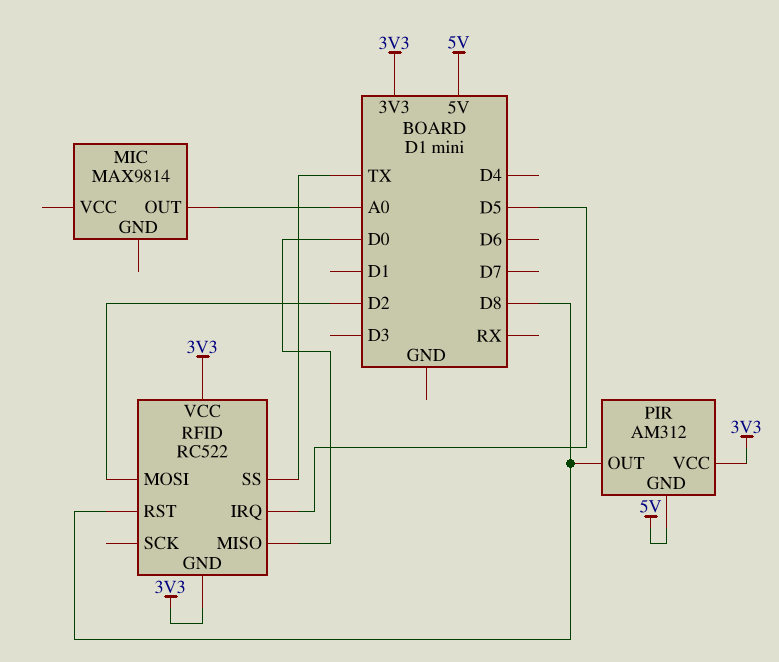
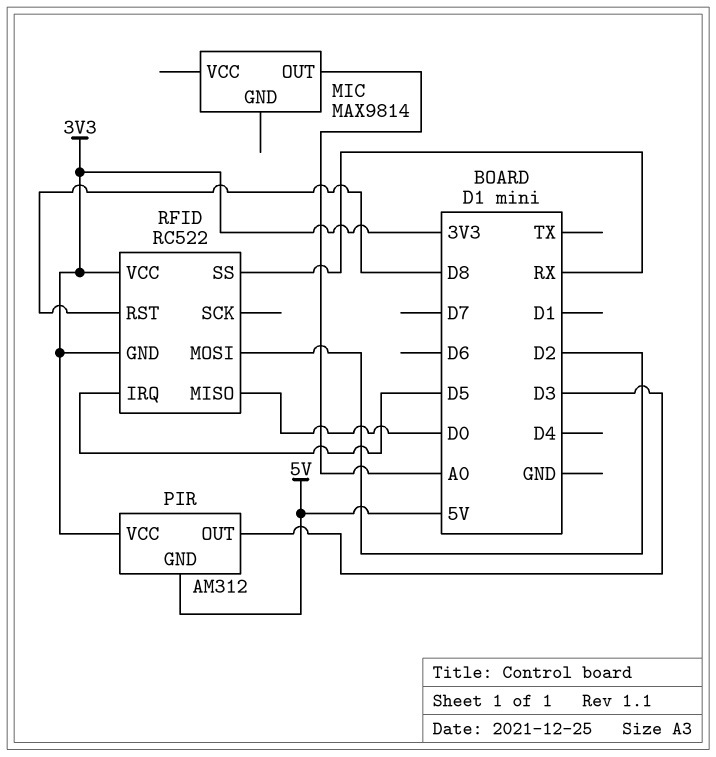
PIR pin OUT: D8 -> D3
RFID pin SS: TX -> RX

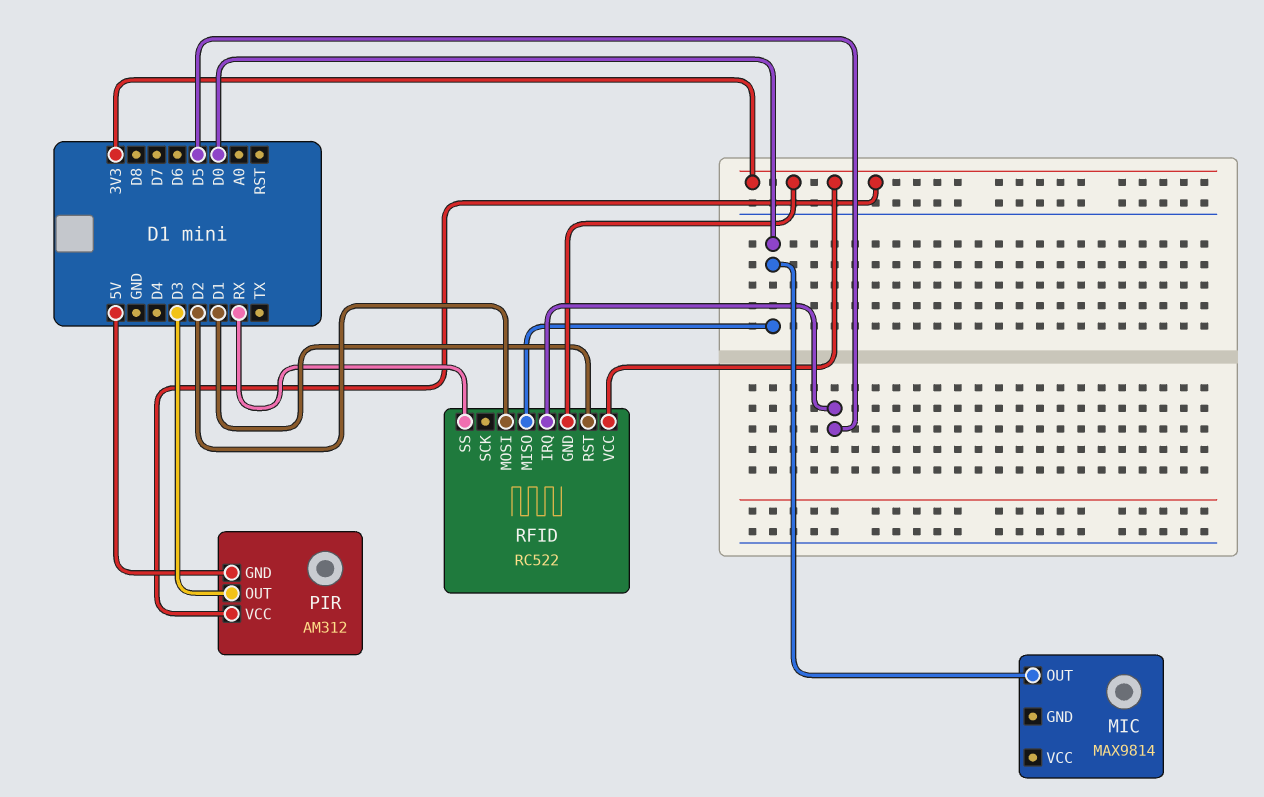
MIC pin OUT: A0 -> D0
RFID pin RST: D8 -> D1

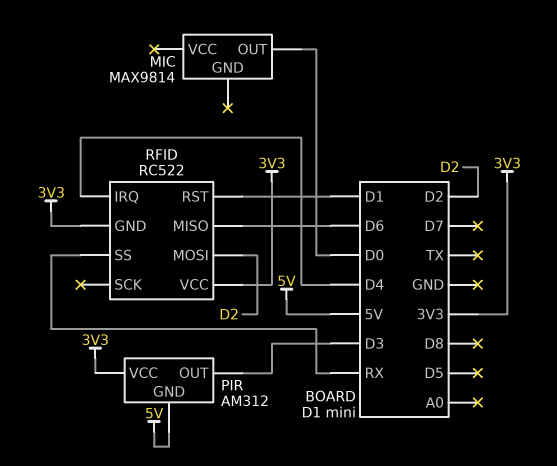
RFID pin IRQ: D5 -> D4
RFID pin MISO: D0 -> D6

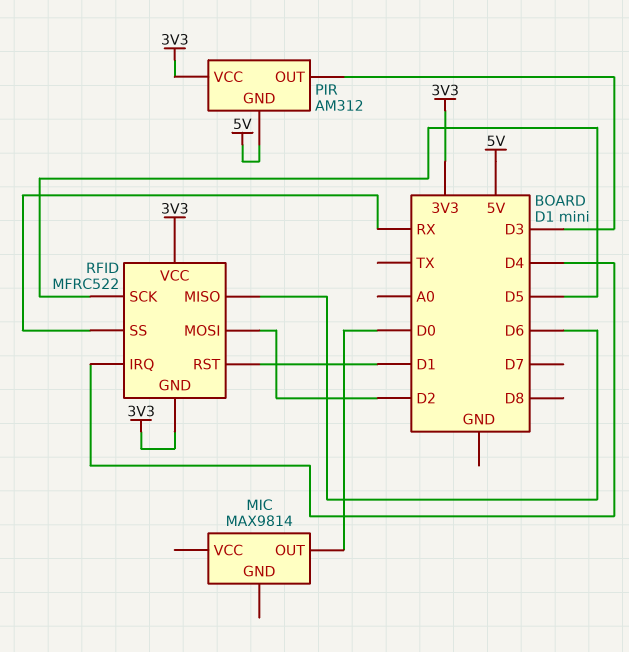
RFID: RC522 -> MFRC522
RFID pin SCK: none -> D5

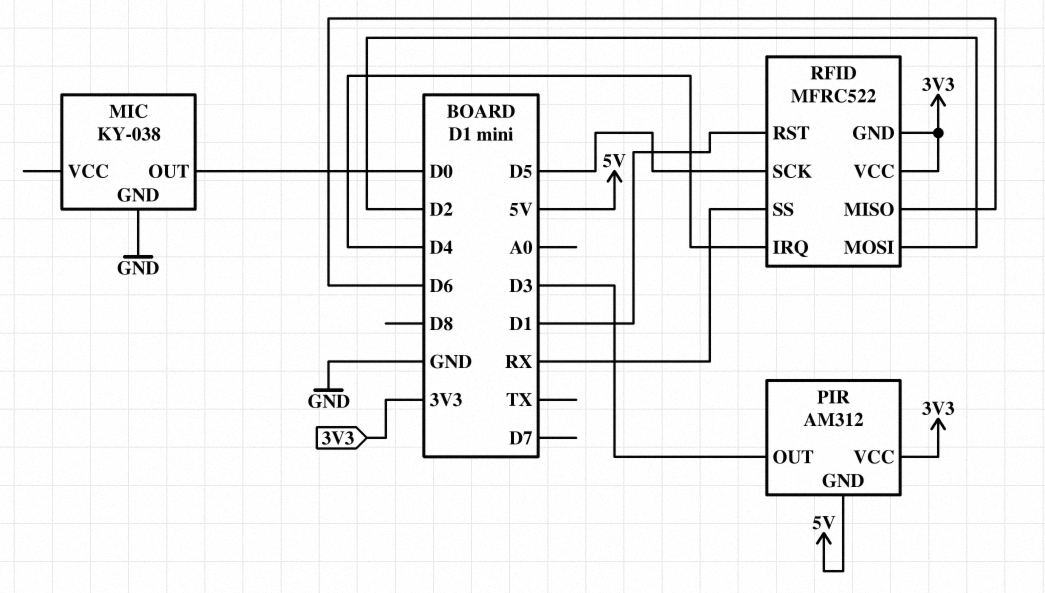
MIC: MAX9814 -> KY-038
MIC pin GND: none -> GND

